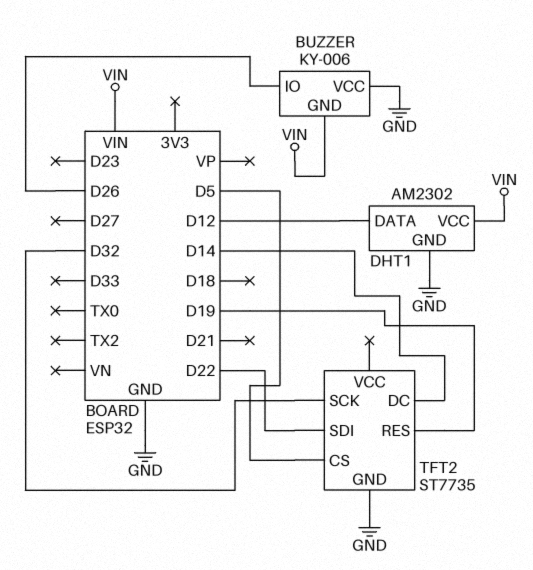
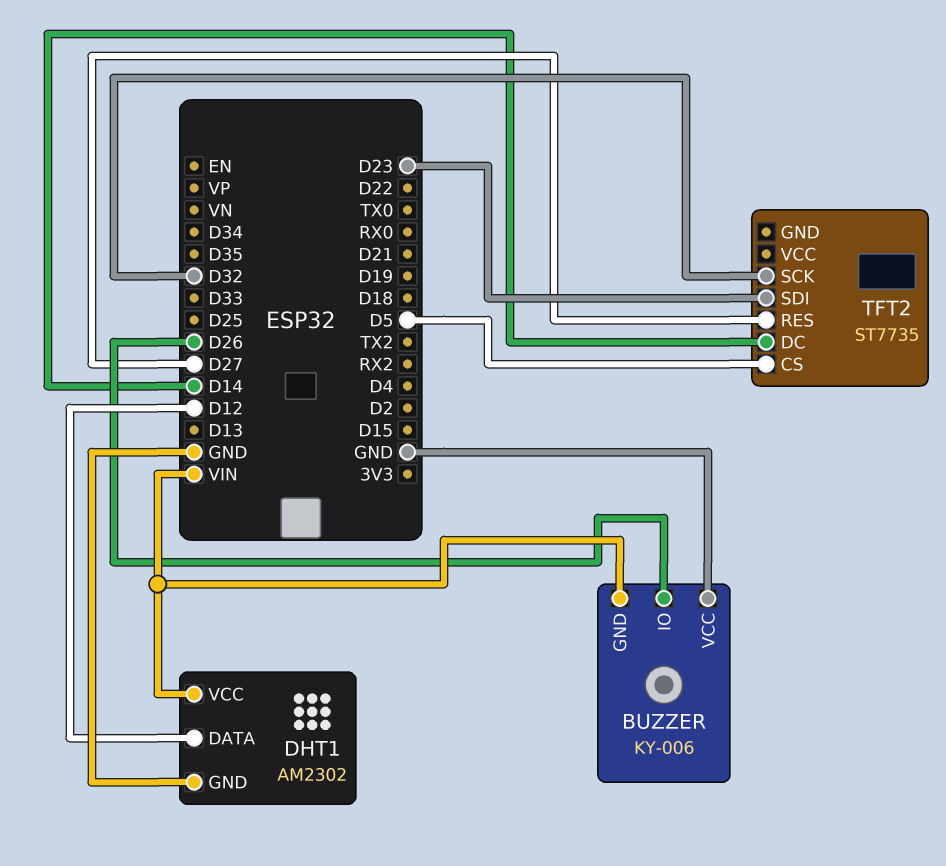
TFT2 pin GND: GND -> none
TFT2 pin RES: D19 -> D27
TFT2 pin SDI: D22 -> D23

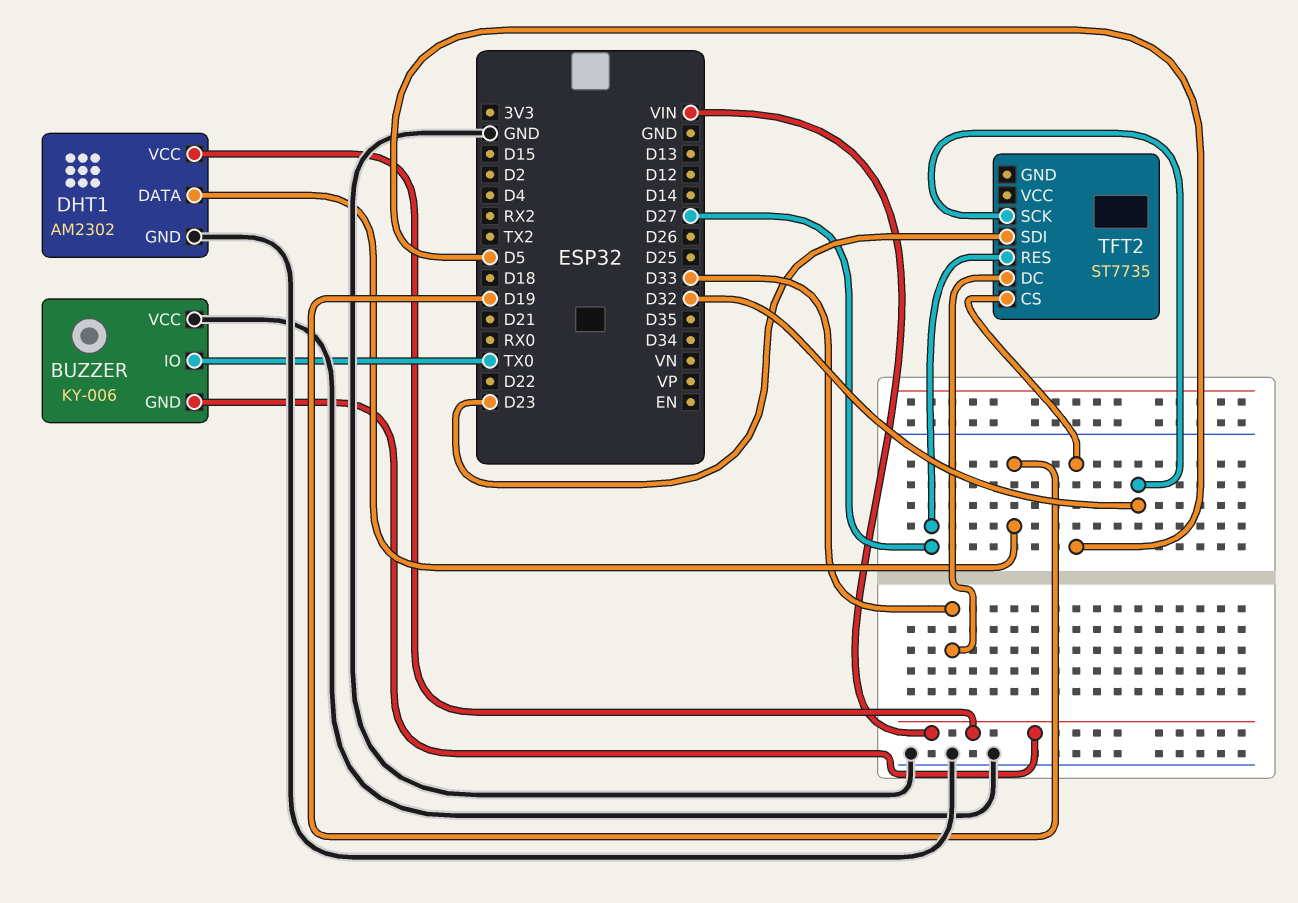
BUZZER pin IO: D26 -> TX0
DHT1 pin DATA: D12 -> D19
TFT2 pin DC: D14 -> D33

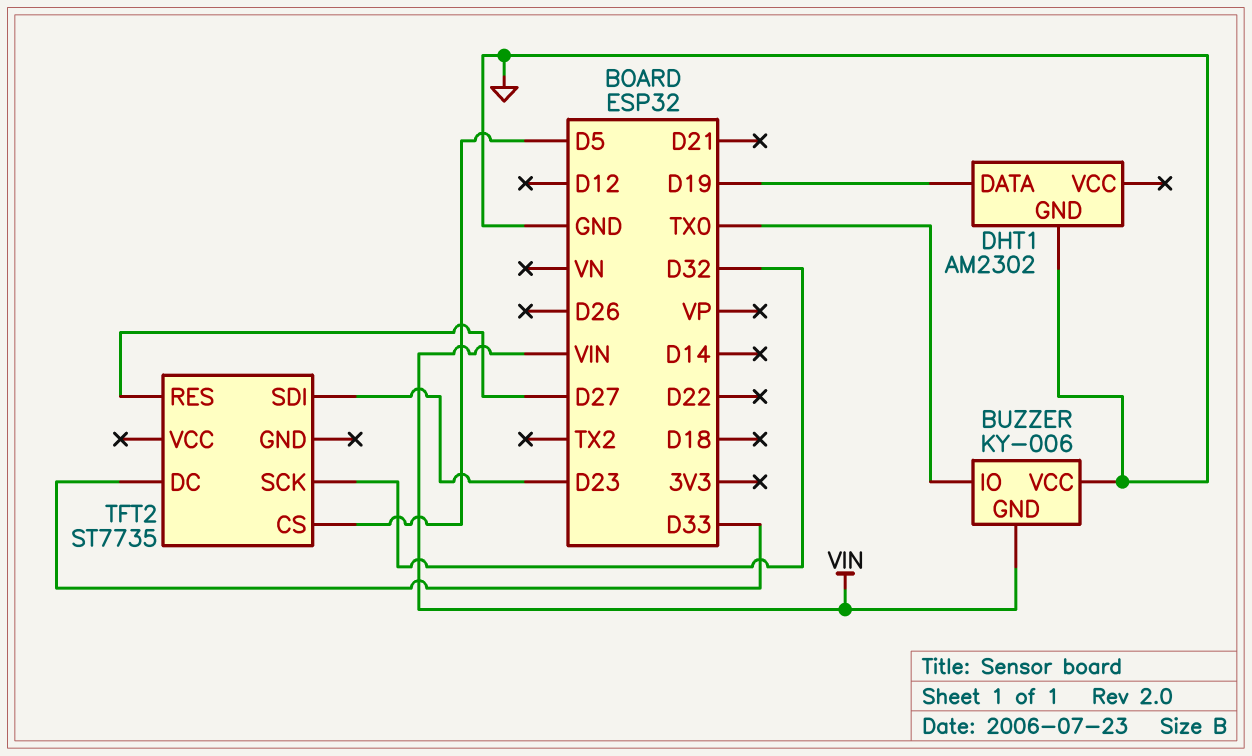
DHT1 pin VCC: VIN -> none

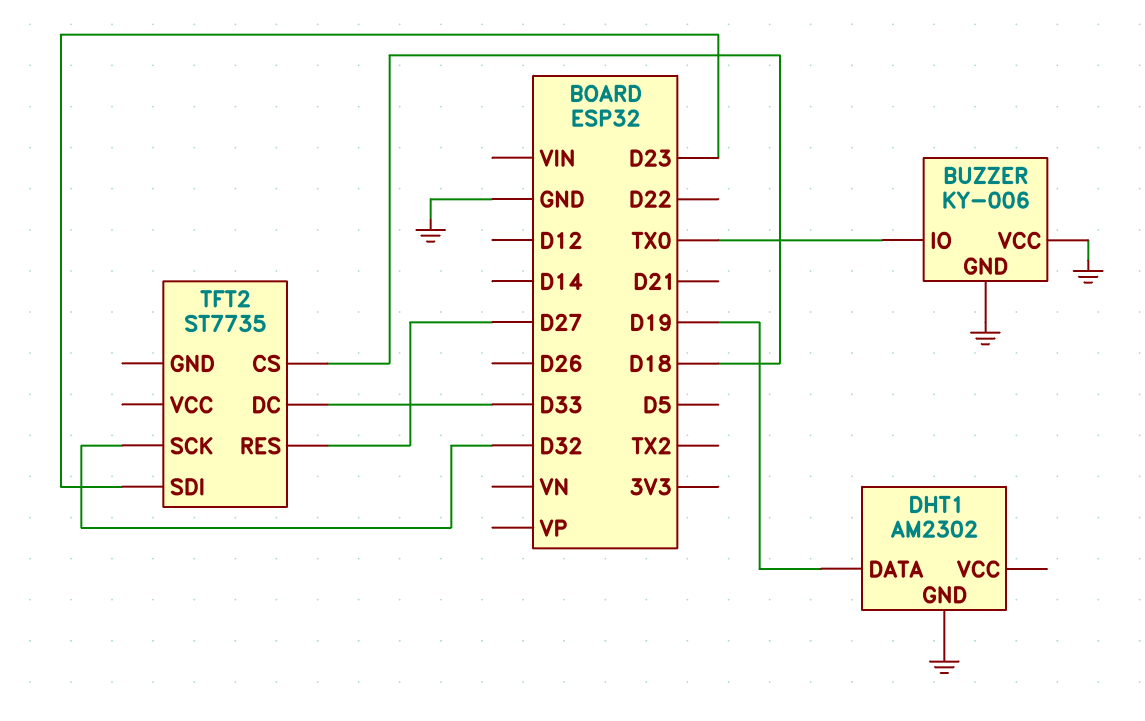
BUZZER pin GND: VIN -> GND
TFT2 pin CS: D5 -> D18

